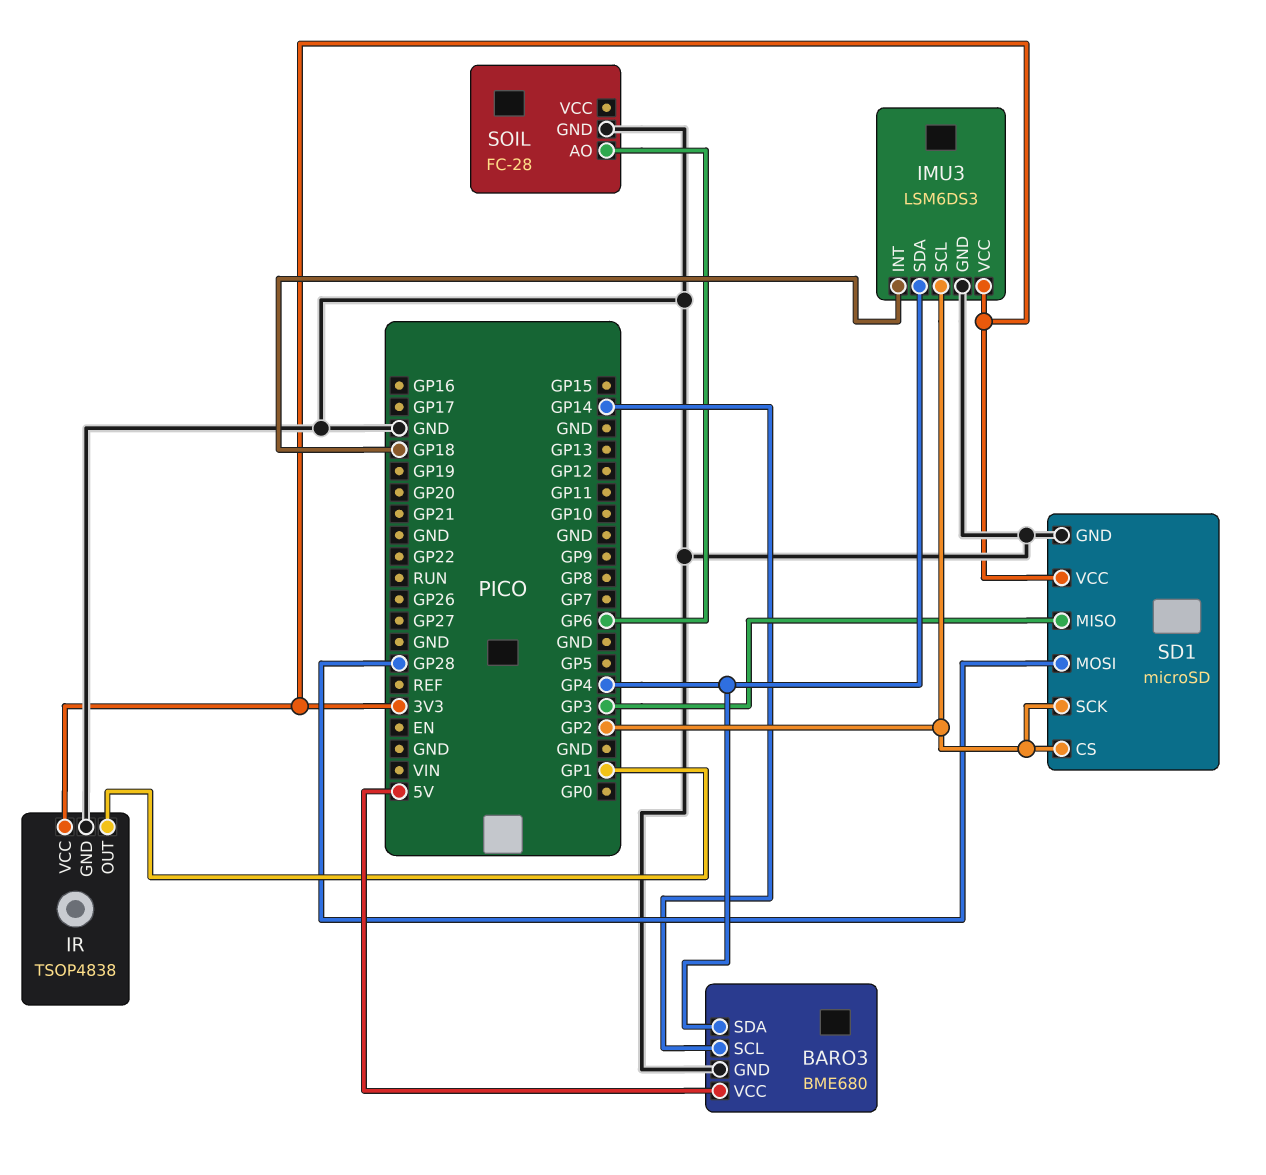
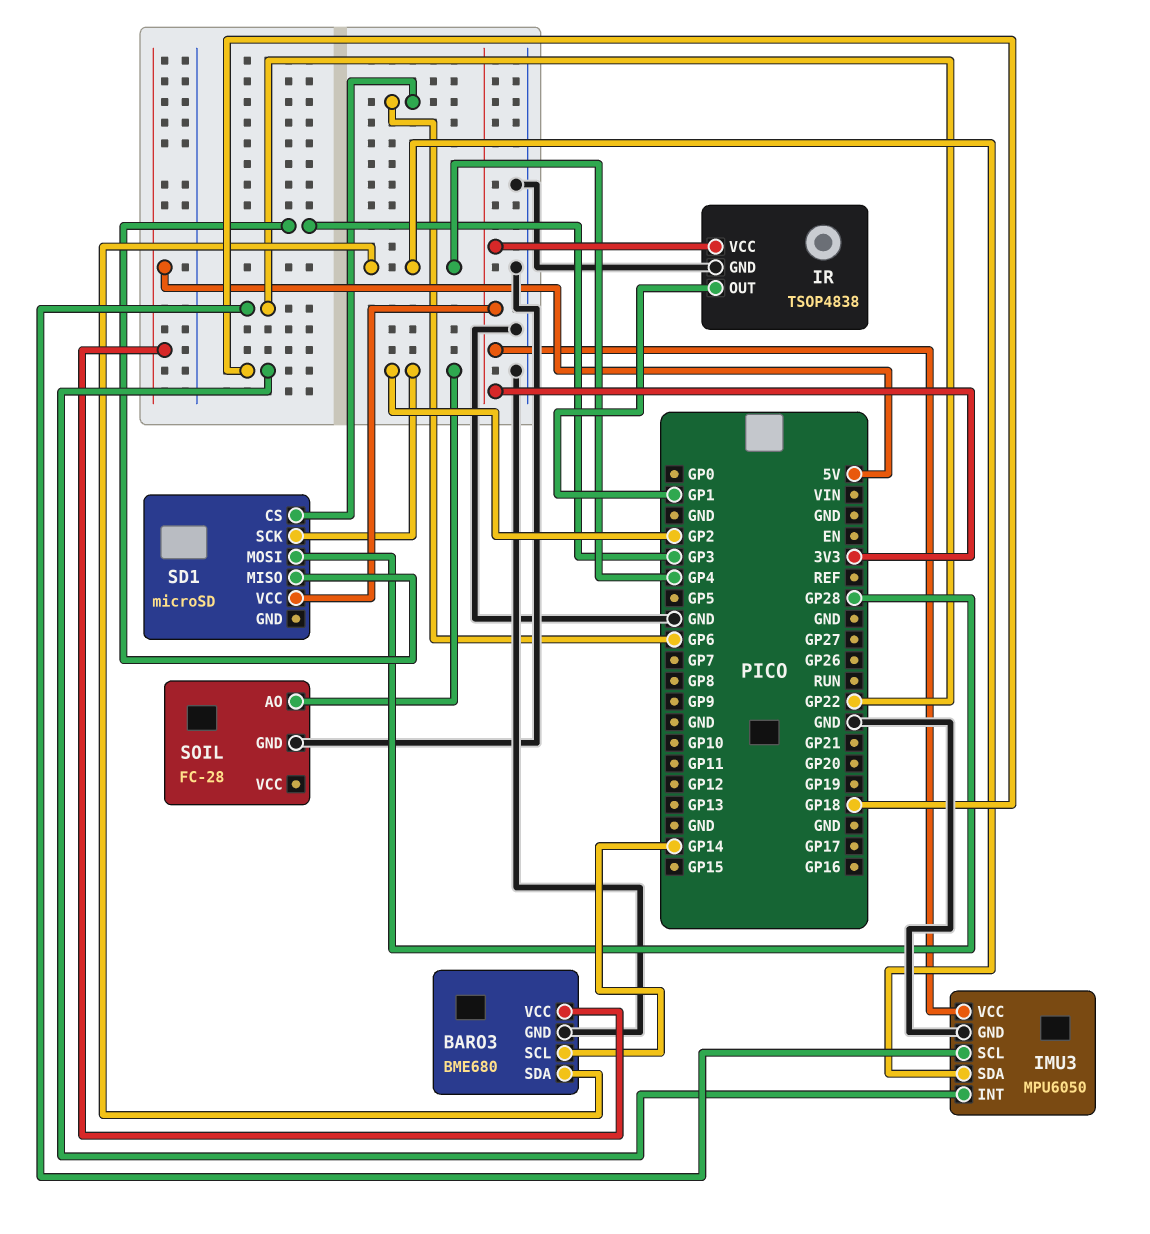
IMU3: LSM6DS3 -> MPU6050
IMU3 pin SCL: GP2 -> GP22
SD1 pin CS: GP2 -> GP6
SD1 pin GND: GND -> none
SOIL pin AO: GP6 -> GP2

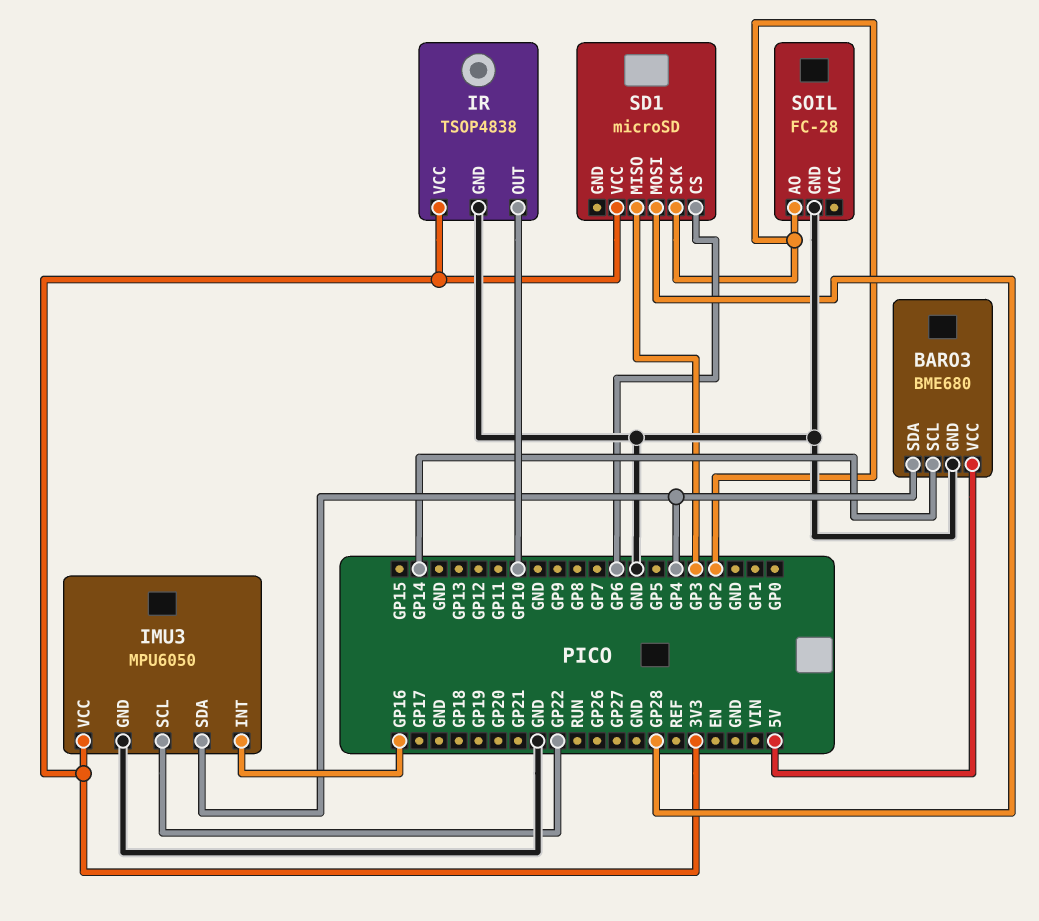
IMU3 pin INT: GP18 -> GP16
IR pin OUT: GP1 -> GP10

